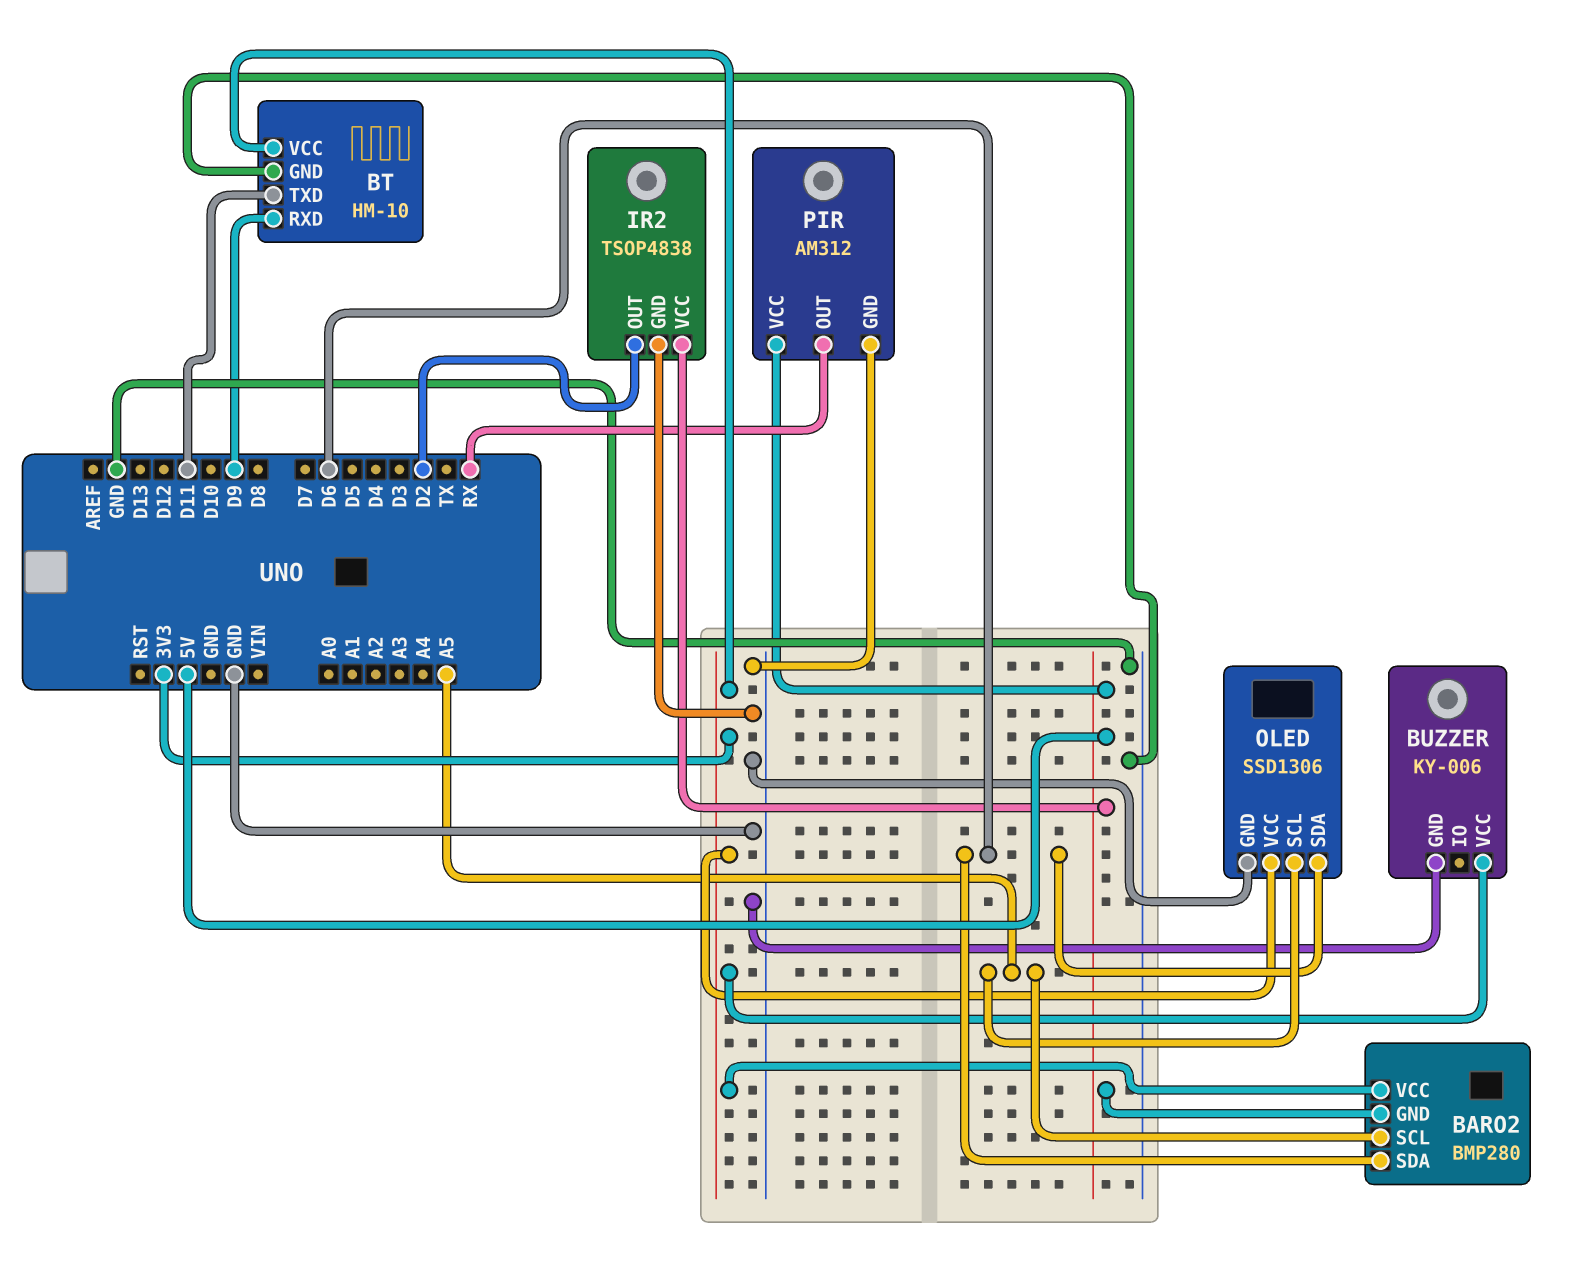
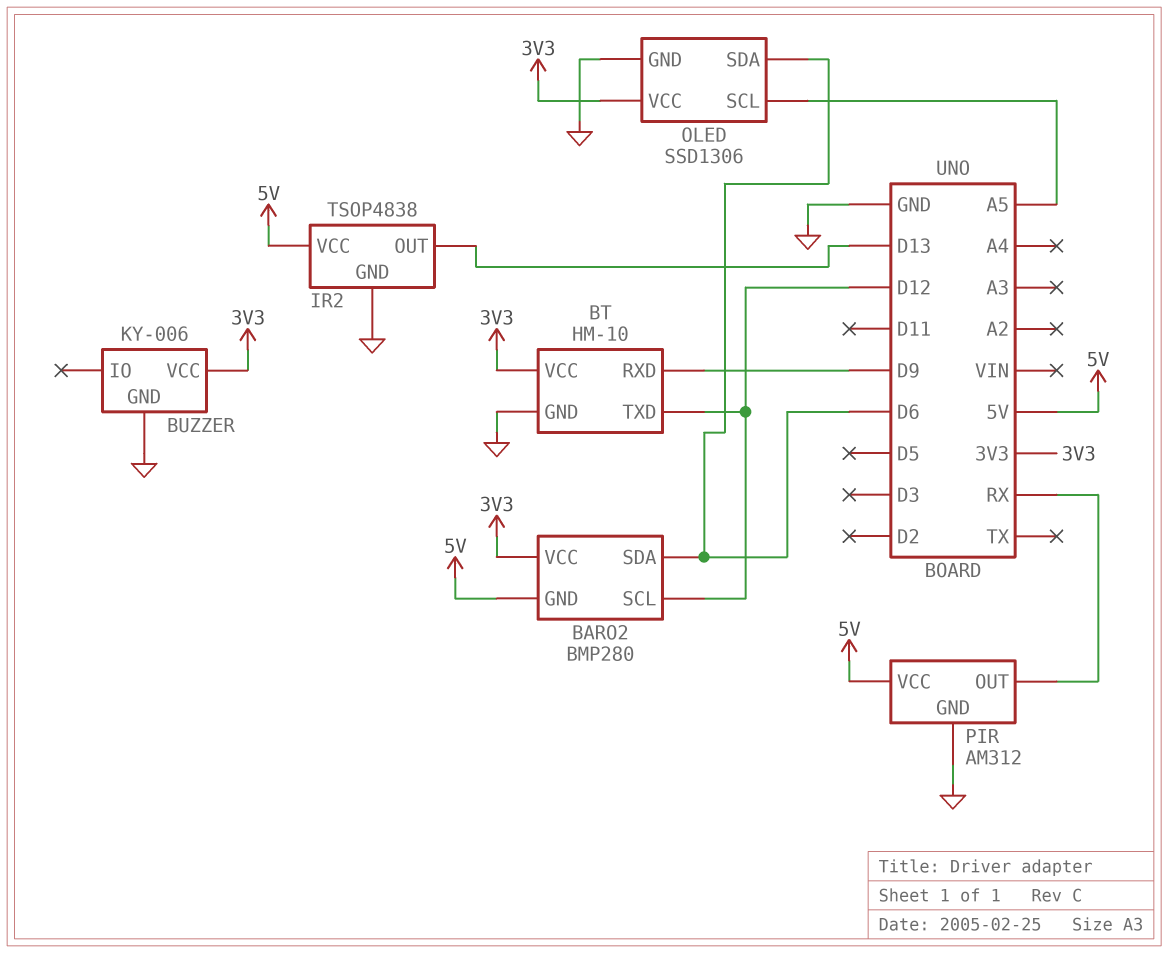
BARO2 pin SCL: A5 -> D12
BT pin TXD: D11 -> D12
IR2 pin OUT: D2 -> D13

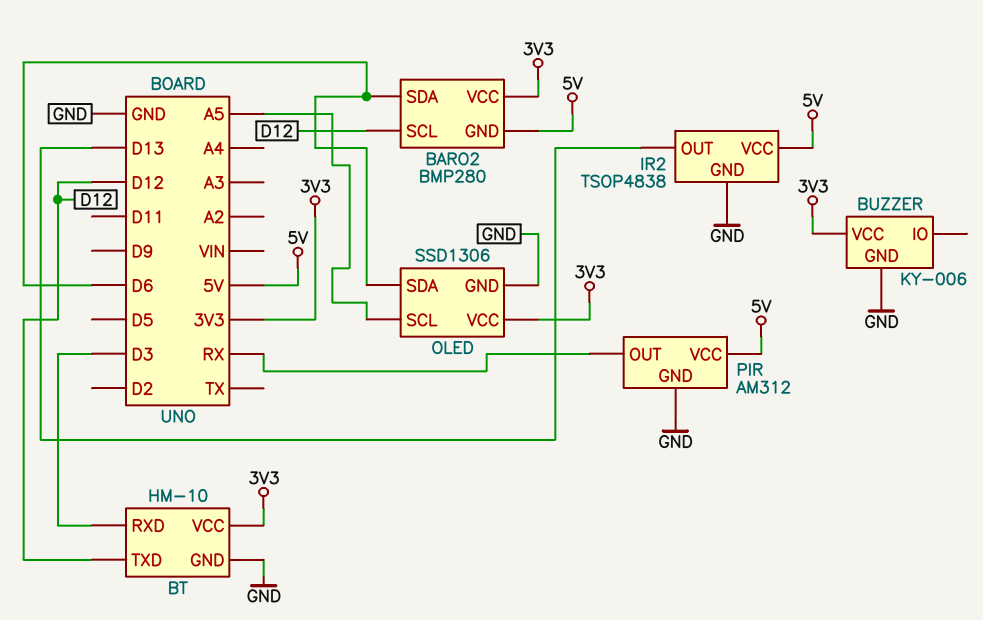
BT pin RXD: D9 -> D3

